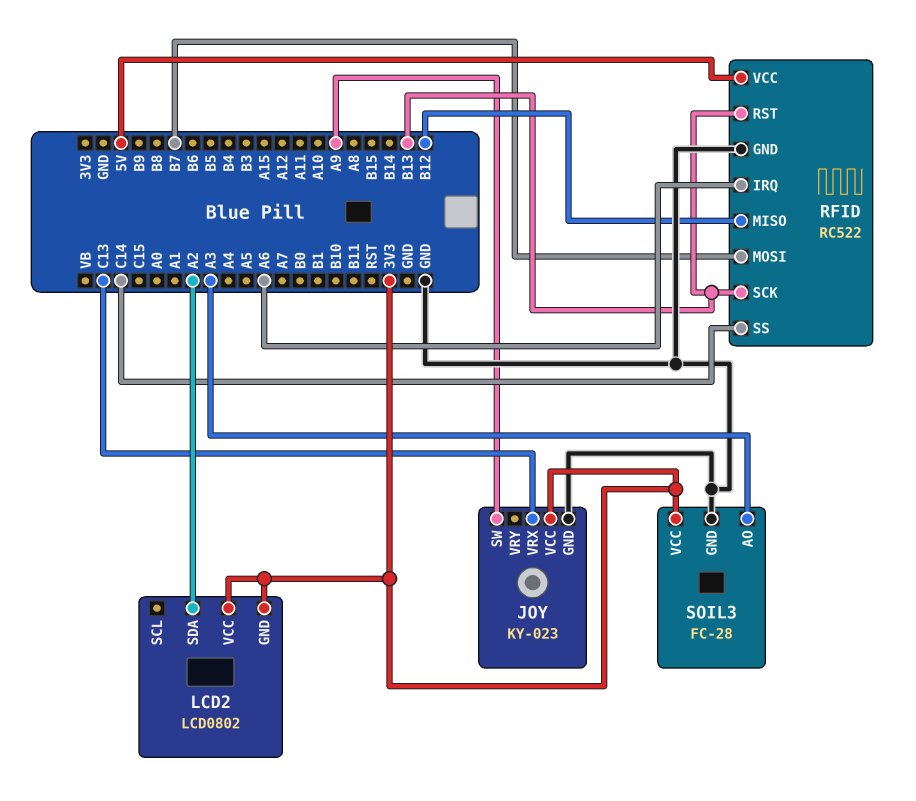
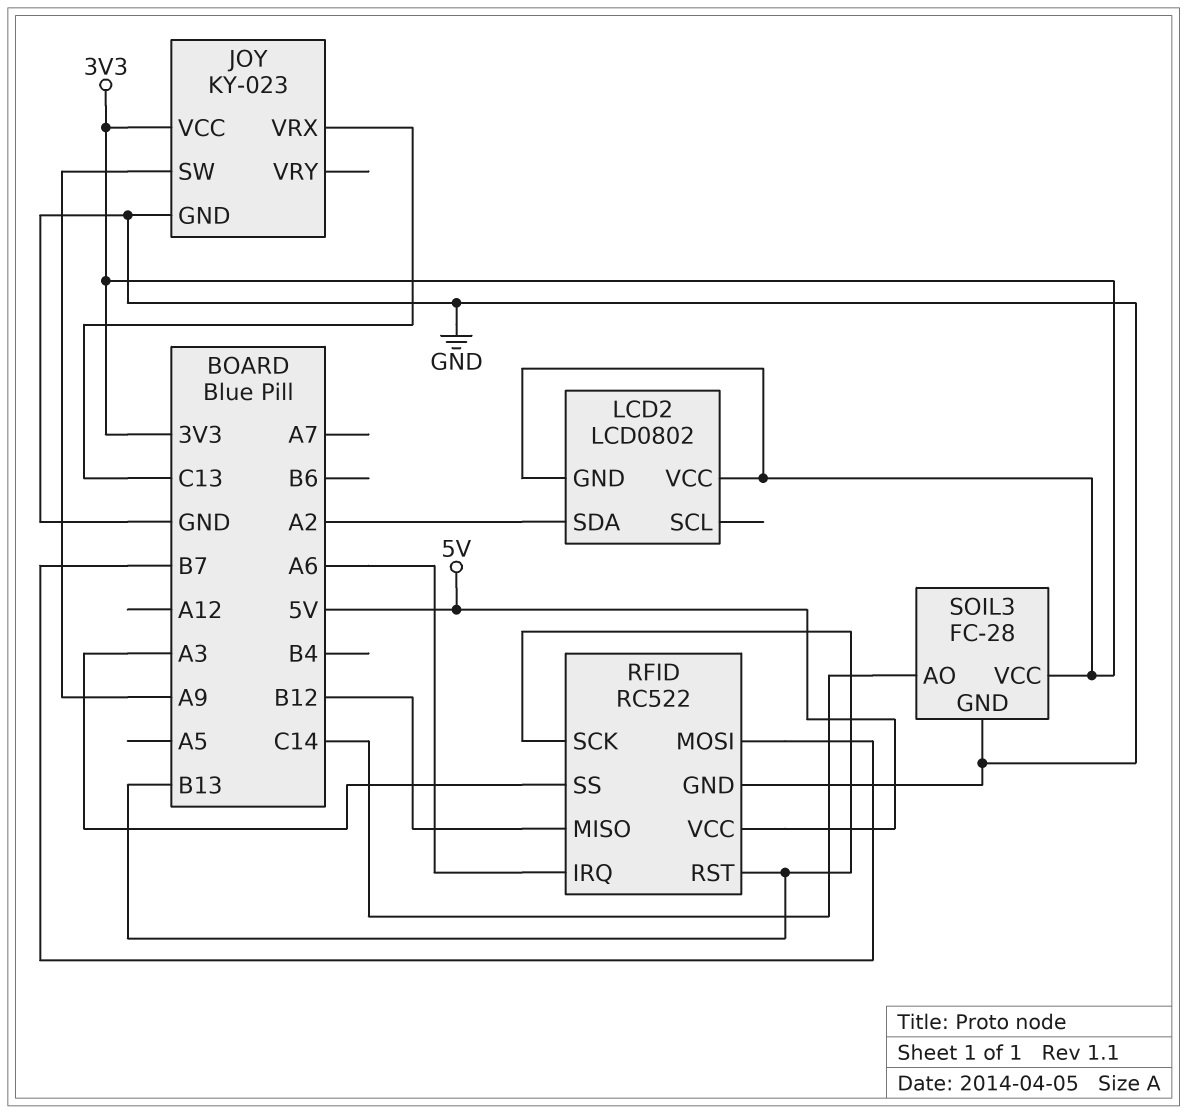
RFID pin SS: C14 -> A3
SOIL3 pin AO: A3 -> C14

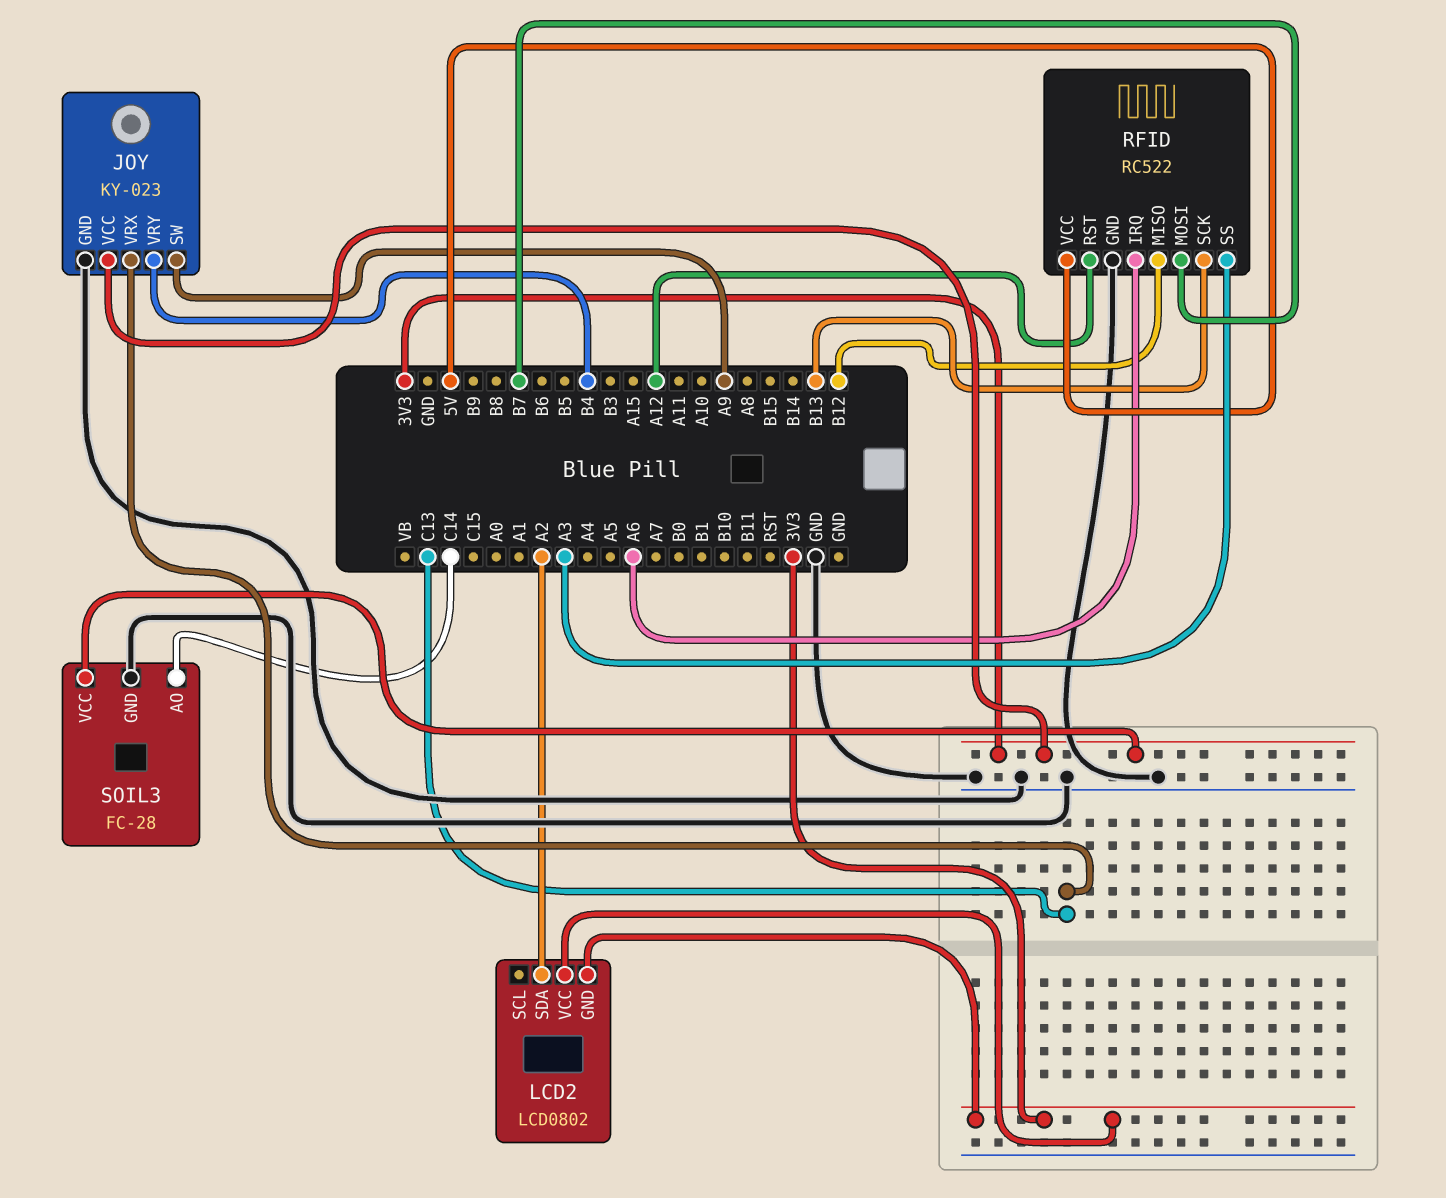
JOY pin VRY: none -> B4
RFID pin RST: B13 -> A12

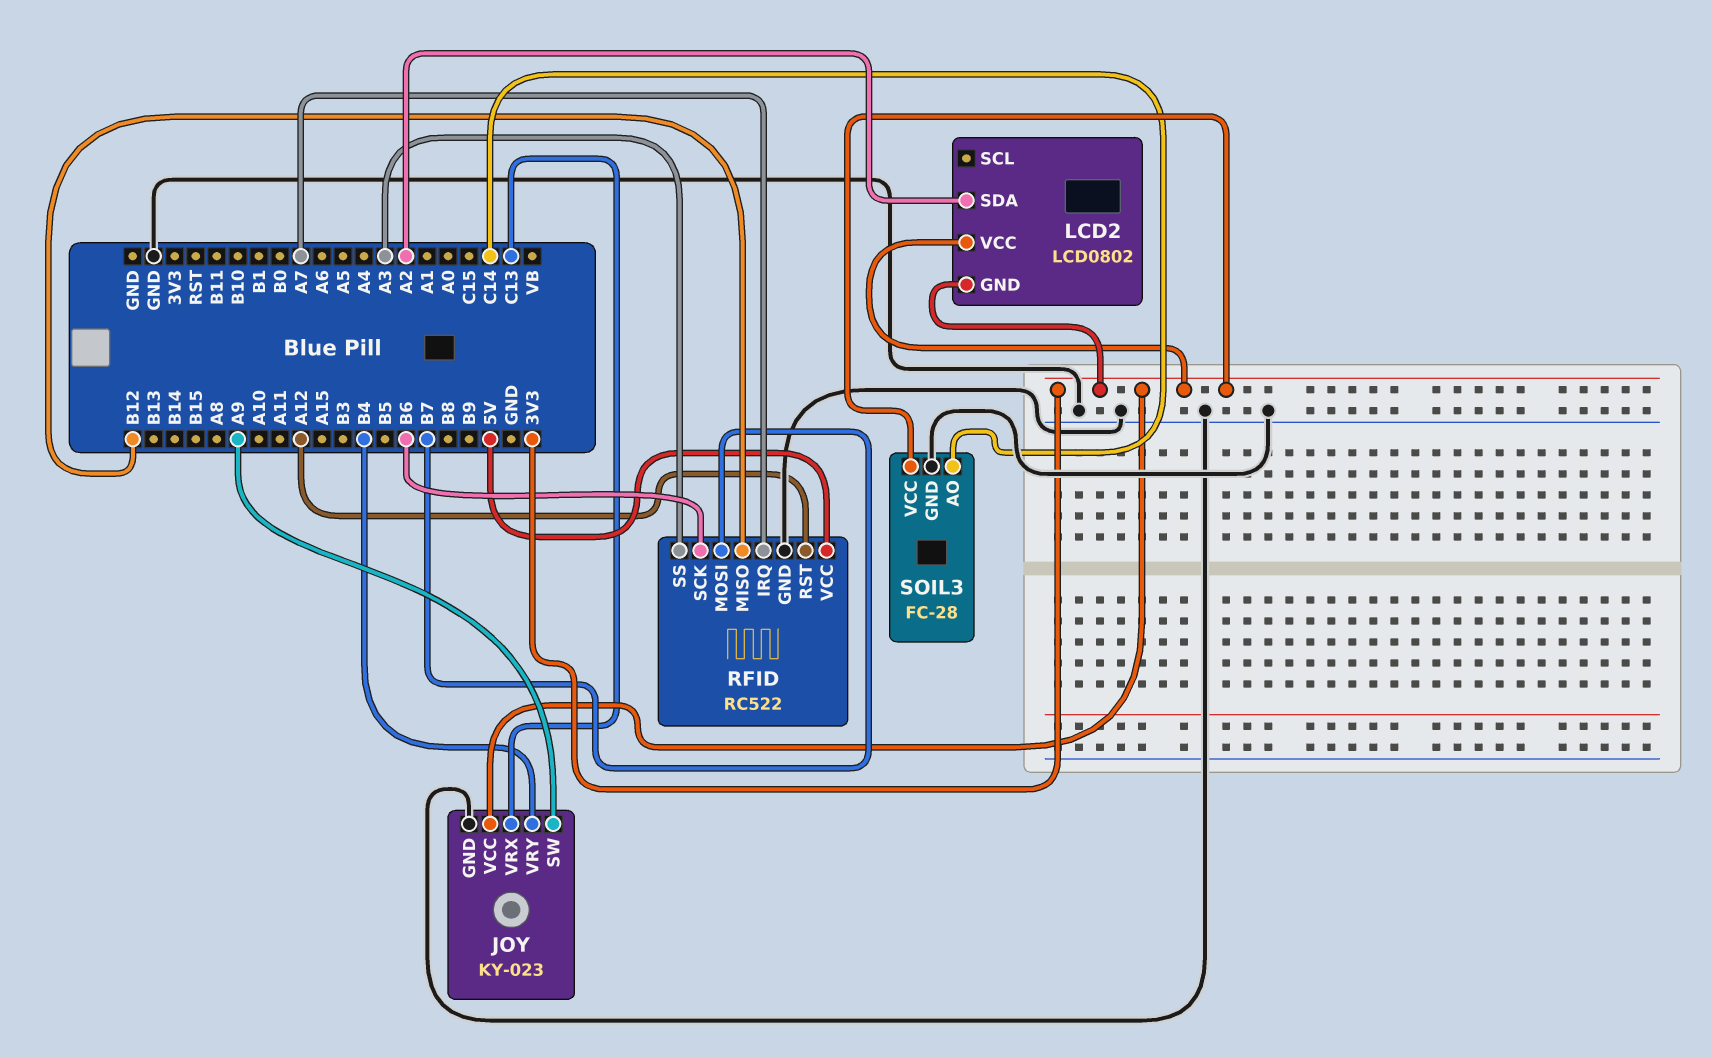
RFID pin IRQ: A6 -> A7
RFID pin SCK: B13 -> B6

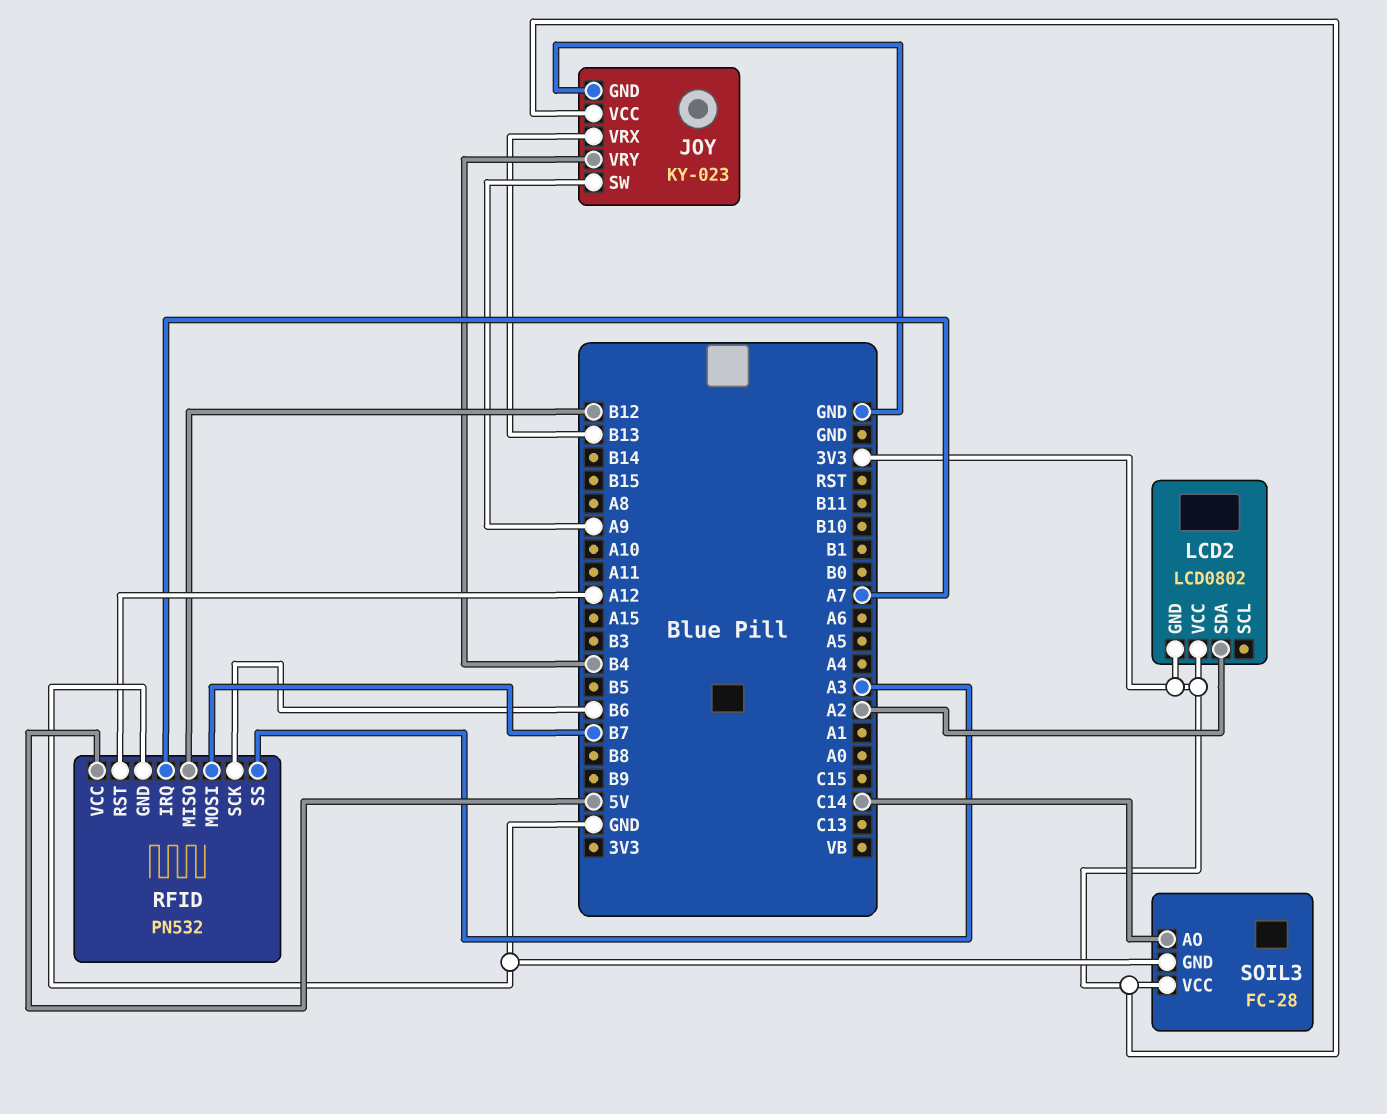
JOY pin VRX: C13 -> B13
RFID: RC522 -> PN532

